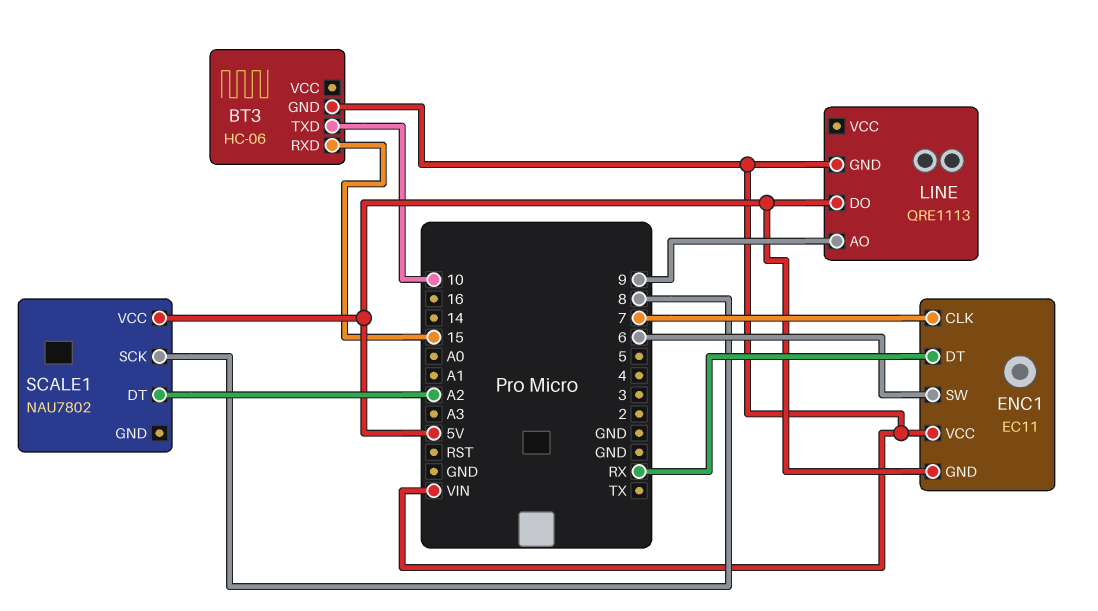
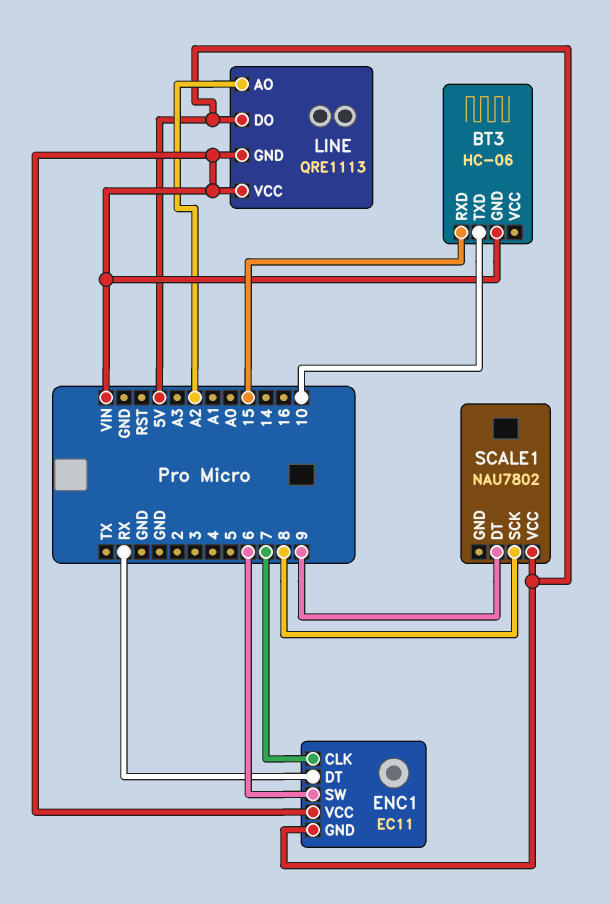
LINE pin AO: 9 -> A2
LINE pin VCC: none -> VIN
SCALE1 pin DT: A2 -> 9

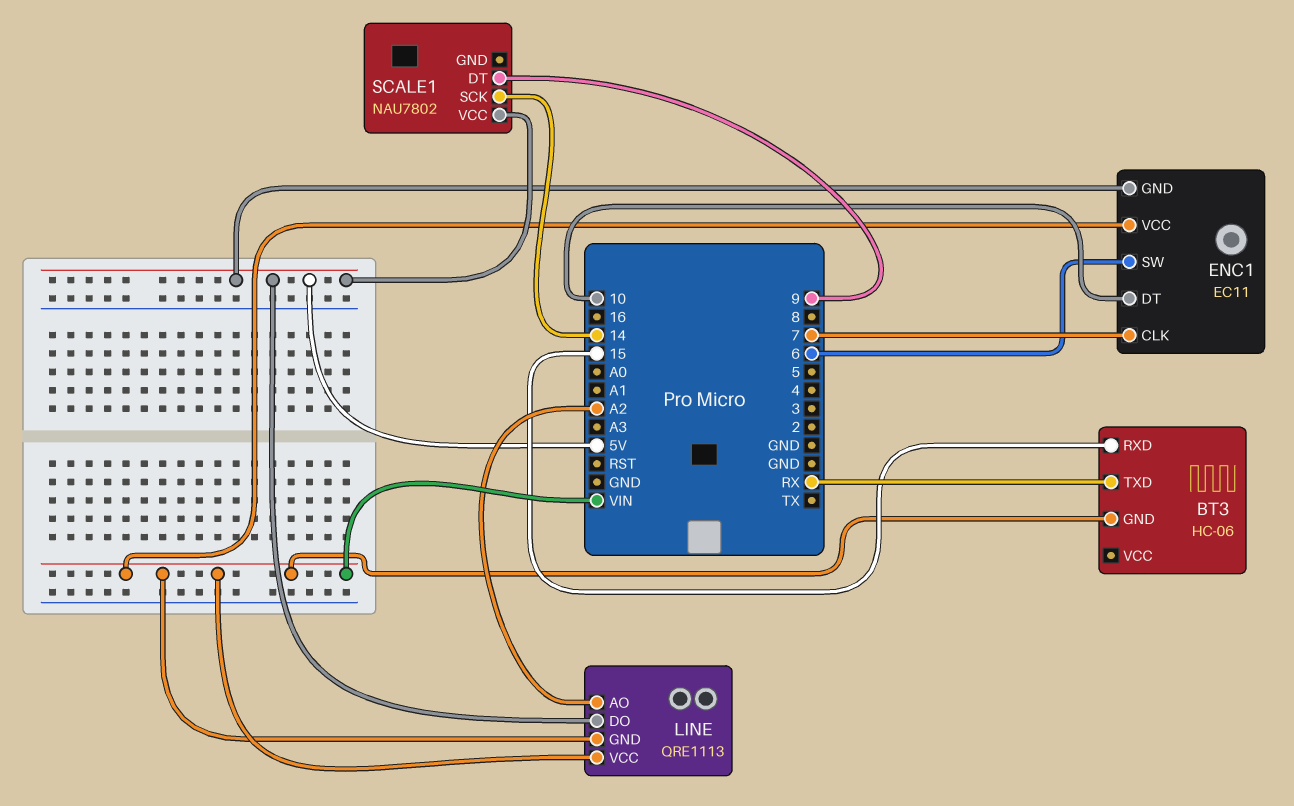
BT3 pin TXD: 10 -> RX
ENC1 pin DT: RX -> 10
SCALE1 pin SCK: 8 -> 14

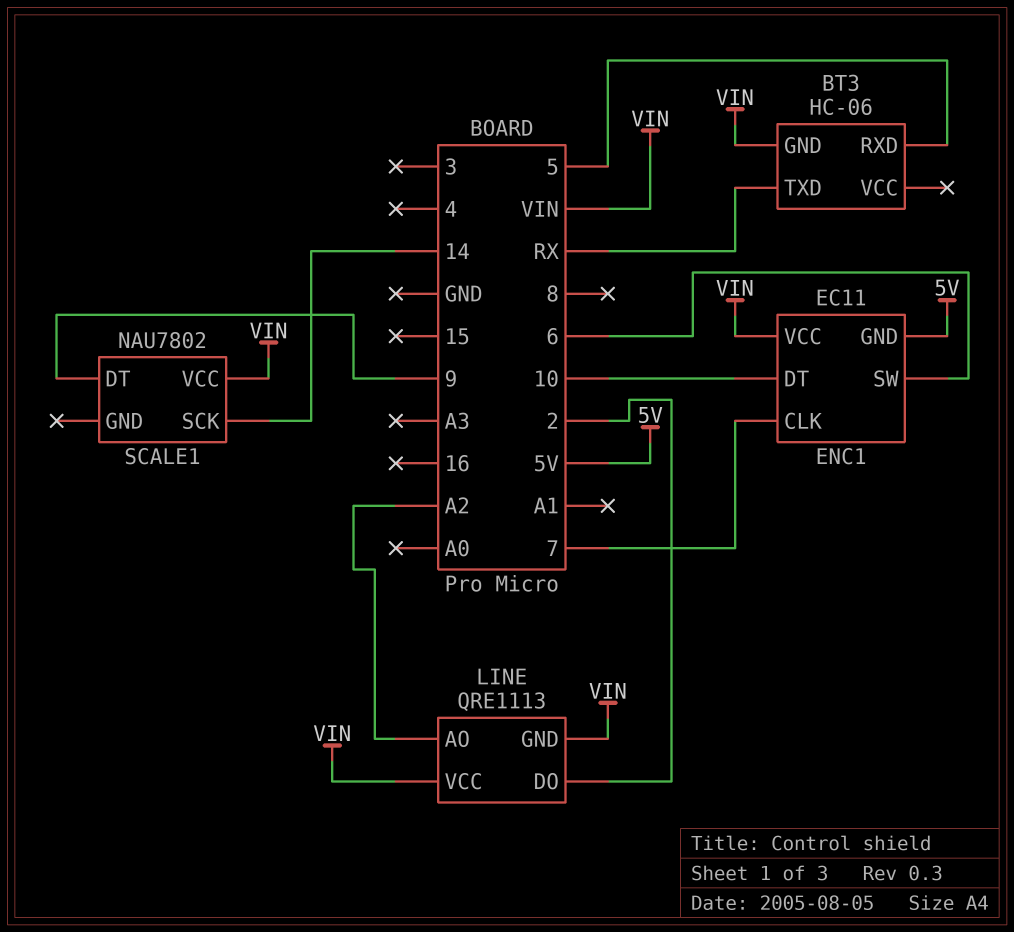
BT3 pin RXD: 15 -> 5
LINE pin DO: 5V -> 2
SCALE1 pin VCC: 5V -> VIN

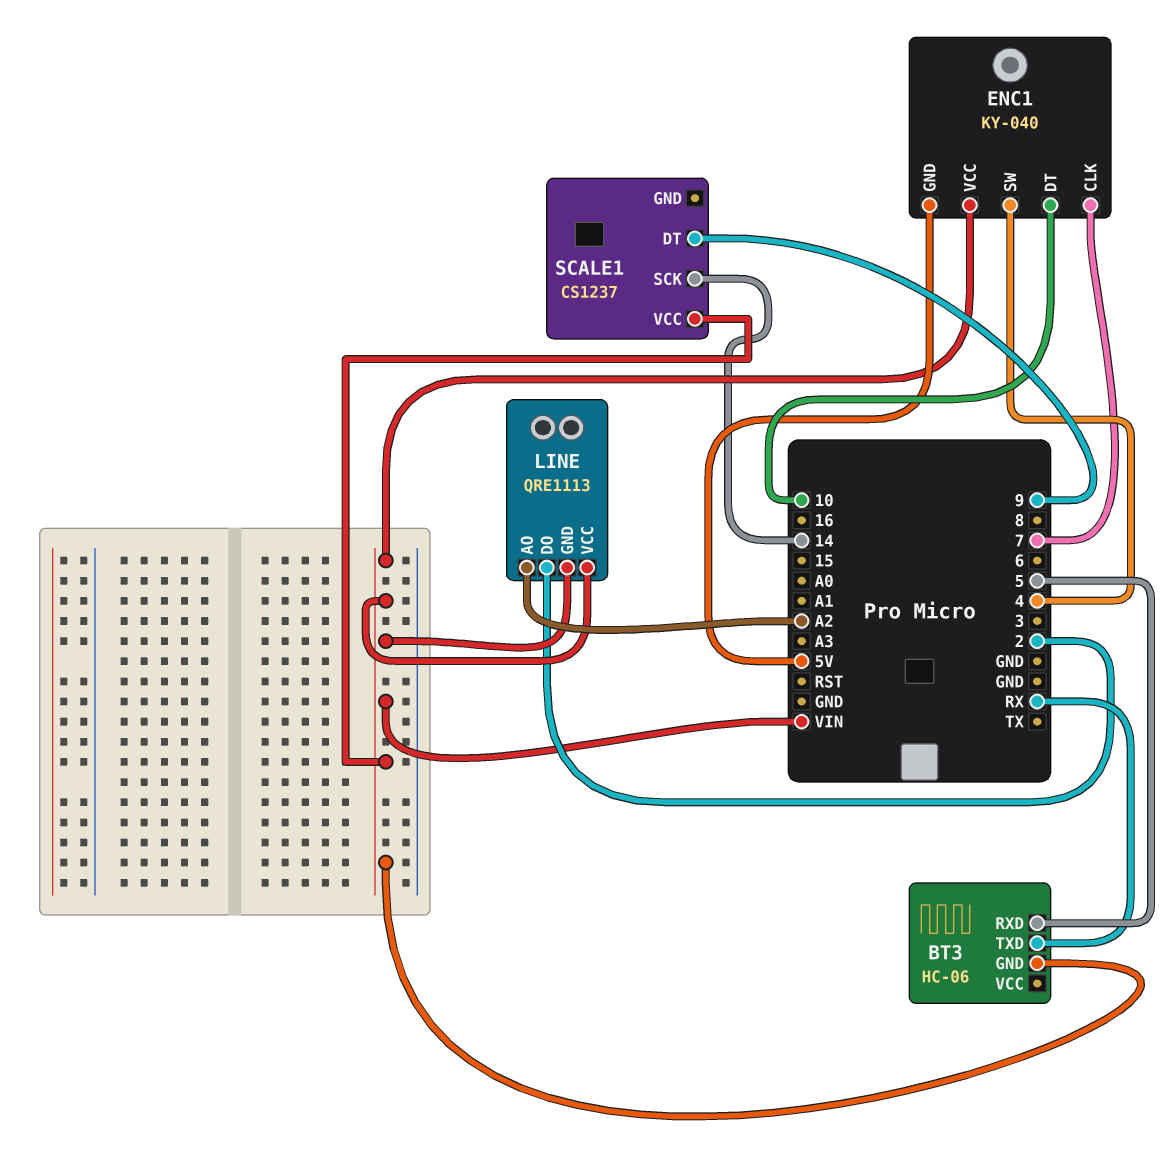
ENC1: EC11 -> KY-040
ENC1 pin SW: 6 -> 4
SCALE1: NAU7802 -> CS1237

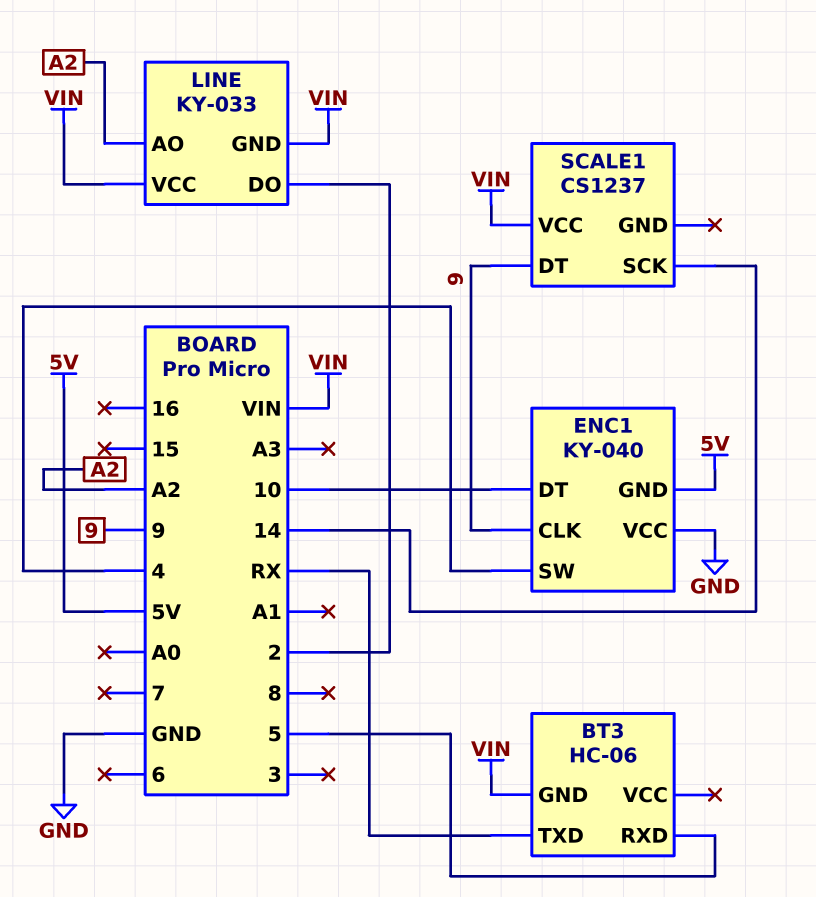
ENC1 pin CLK: 7 -> 9
ENC1 pin VCC: VIN -> GND
LINE: QRE1113 -> KY-033

